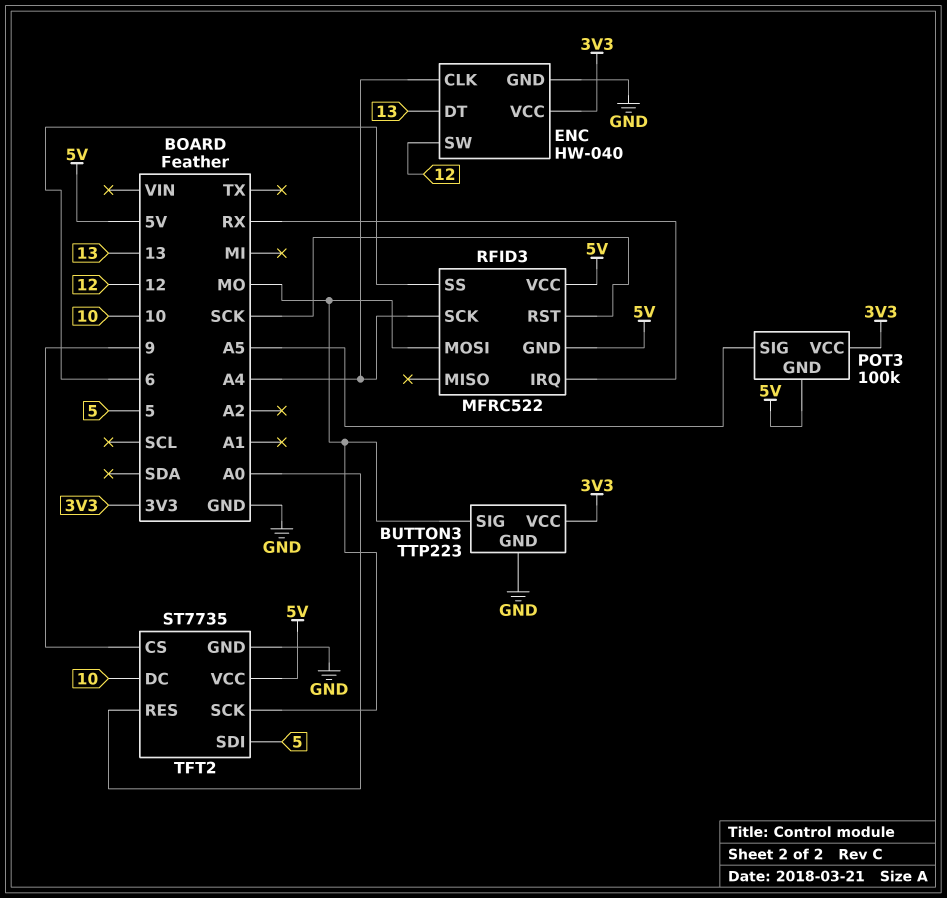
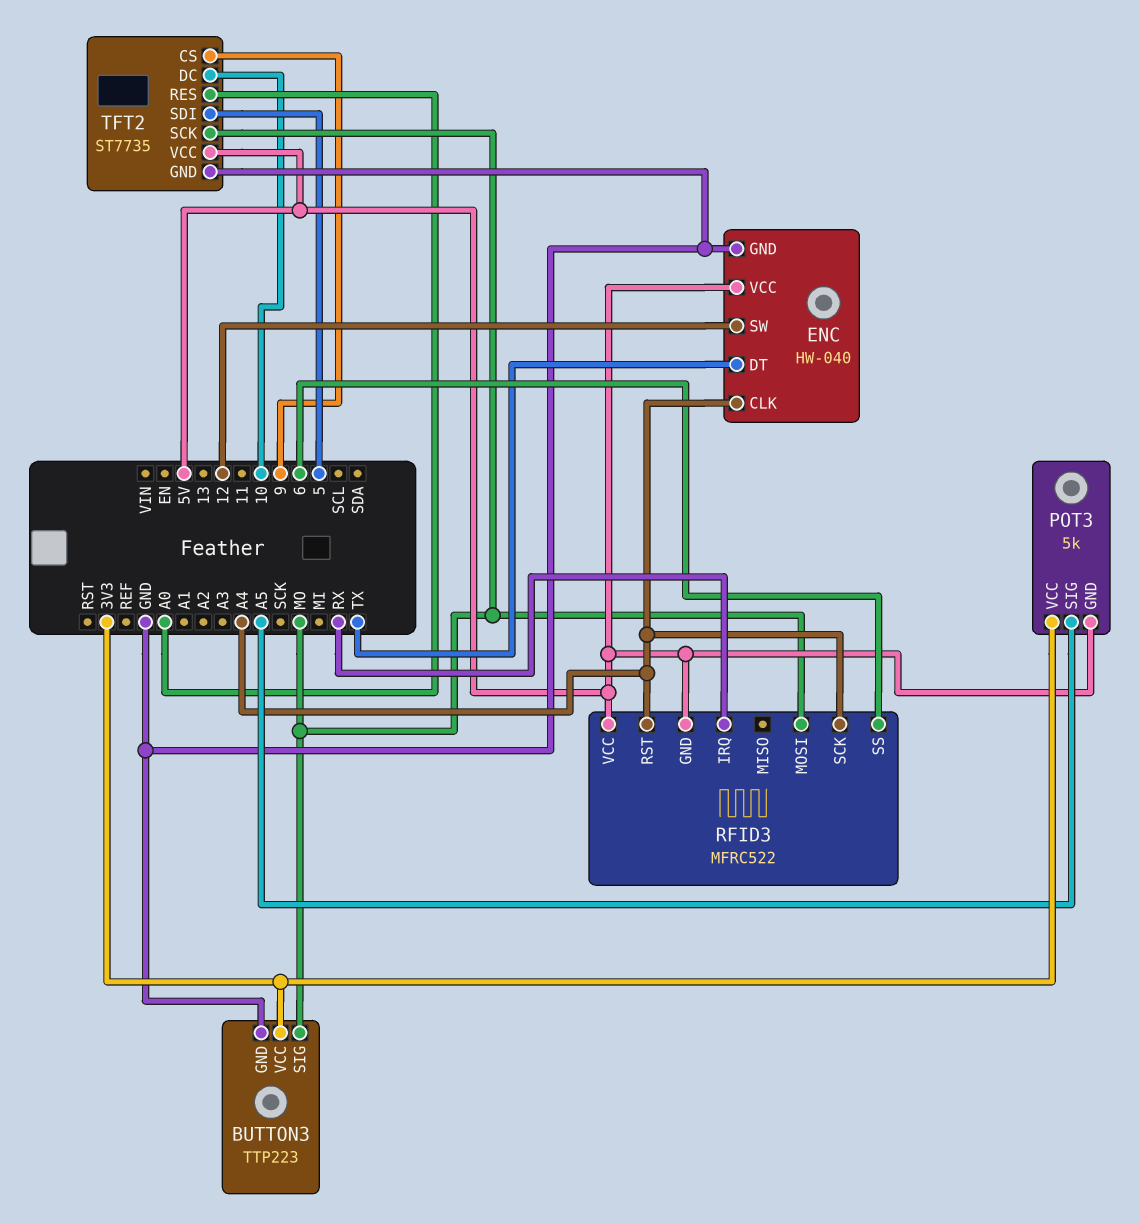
ENC pin DT: 13 -> TX
ENC pin VCC: 3V3 -> 5V
POT3: 100k -> 5k
RFID3 pin RST: SCK -> A4

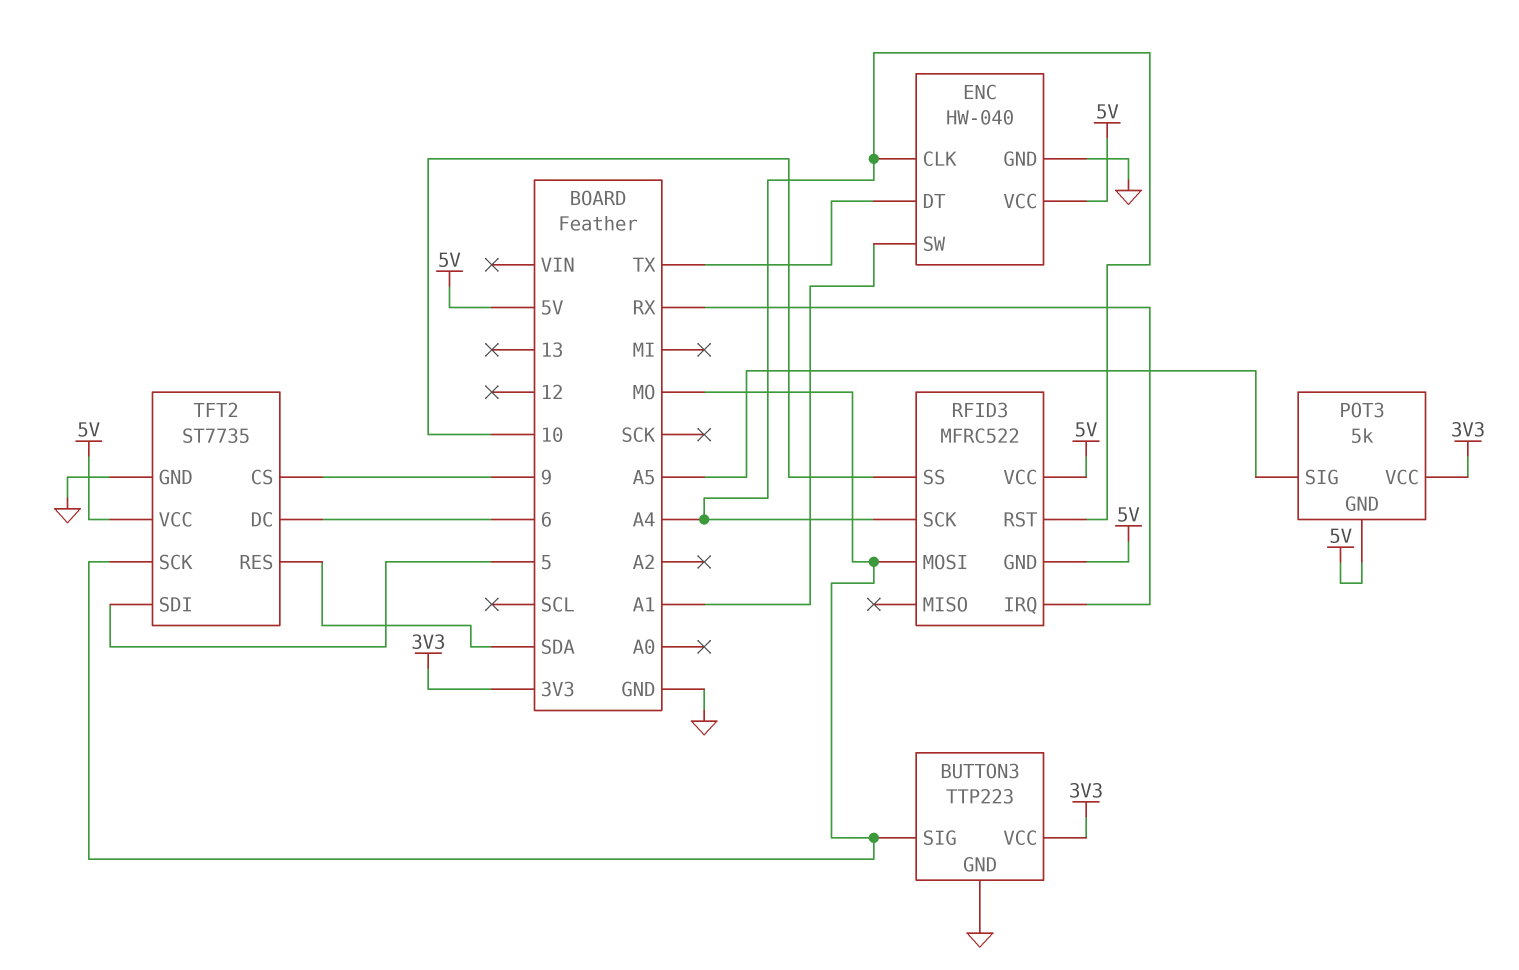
ENC pin SW: 12 -> A1
RFID3 pin SS: 6 -> 10
TFT2 pin DC: 10 -> 6
TFT2 pin RES: A0 -> SDA

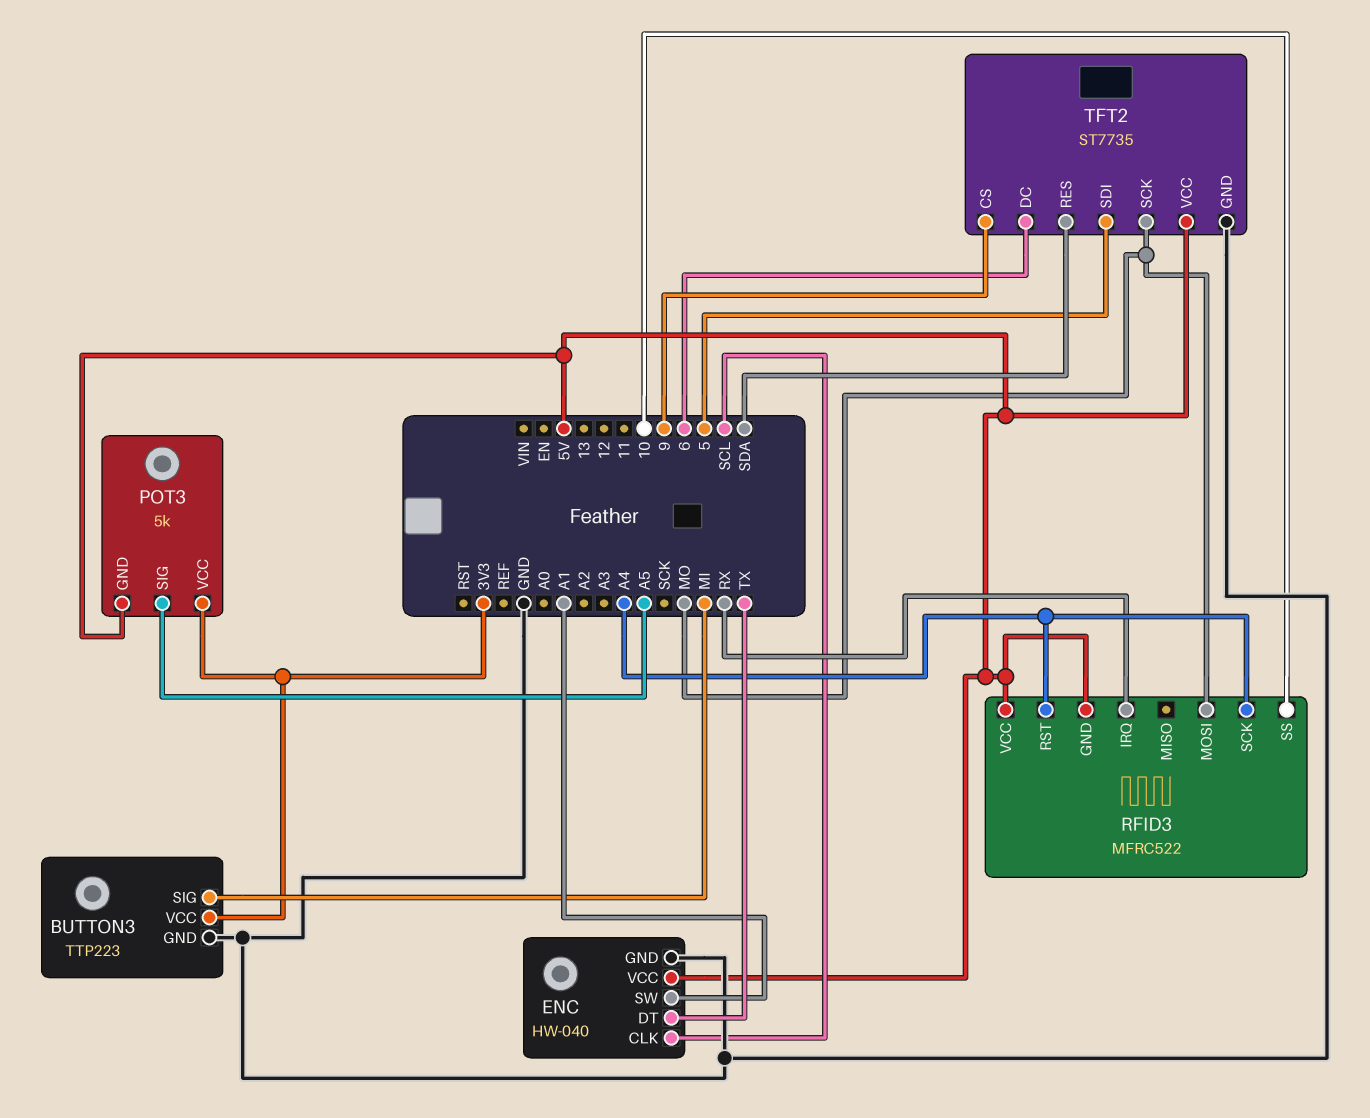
BUTTON3 pin SIG: MO -> MI
ENC pin CLK: A4 -> SCL

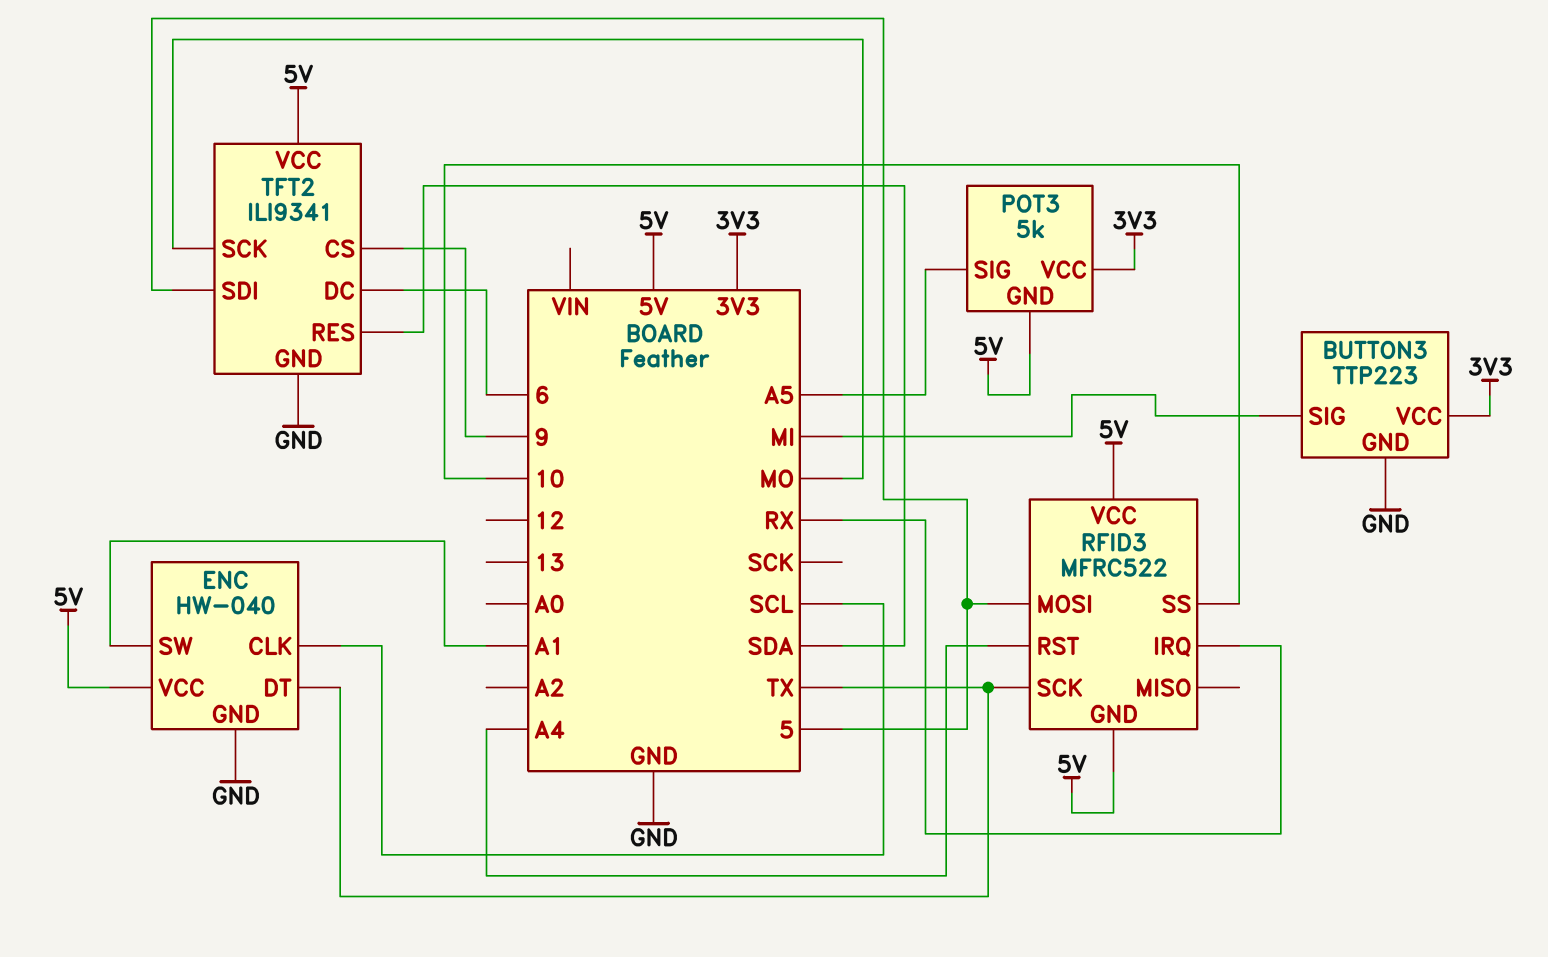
RFID3 pin MOSI: MO -> 5
RFID3 pin SCK: A4 -> TX
TFT2: ST7735 -> ILI9341

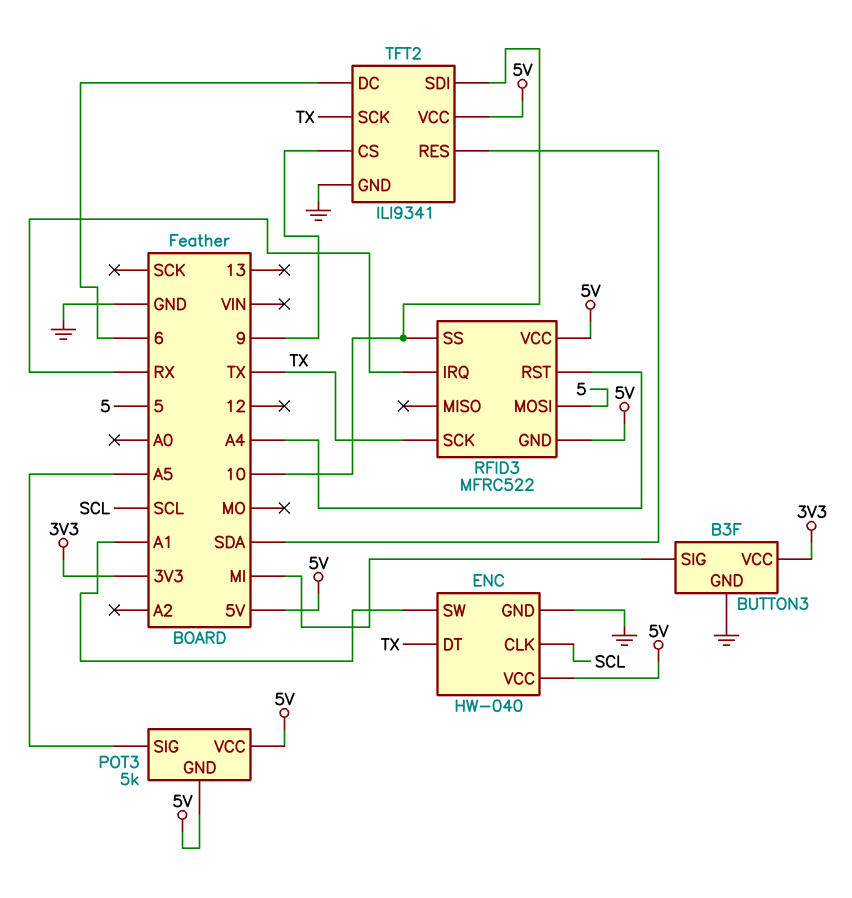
BUTTON3: TTP223 -> B3F
POT3 pin VCC: 3V3 -> 5V
TFT2 pin SCK: MO -> TX
TFT2 pin SDI: 5 -> 10

